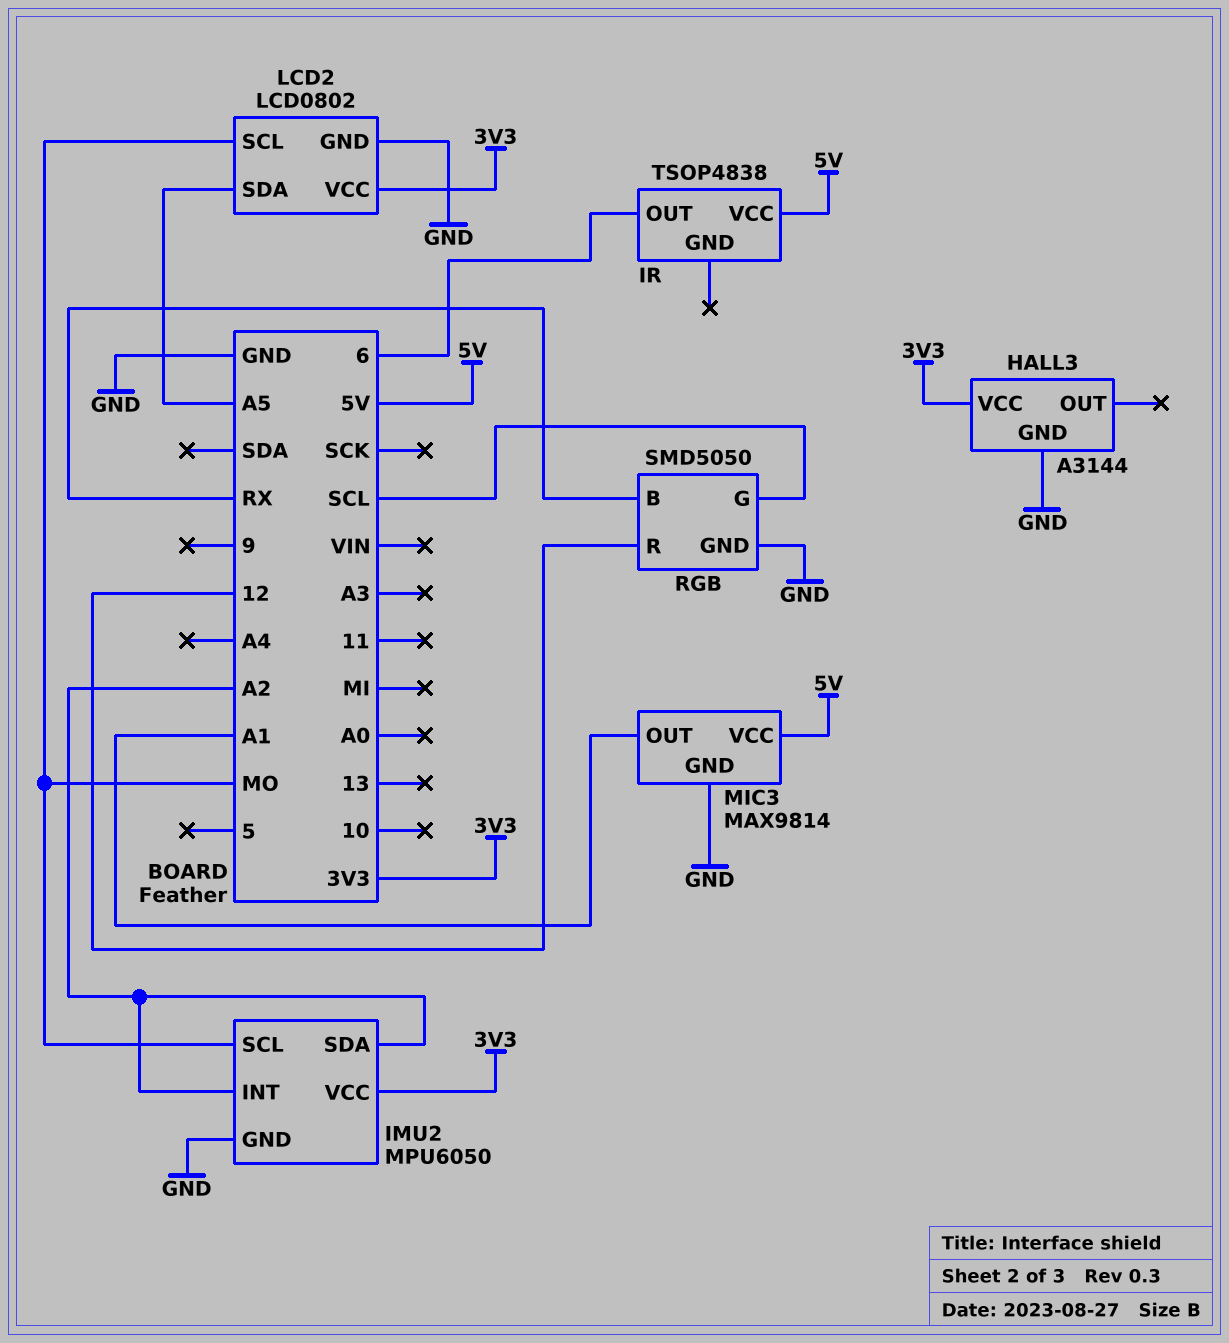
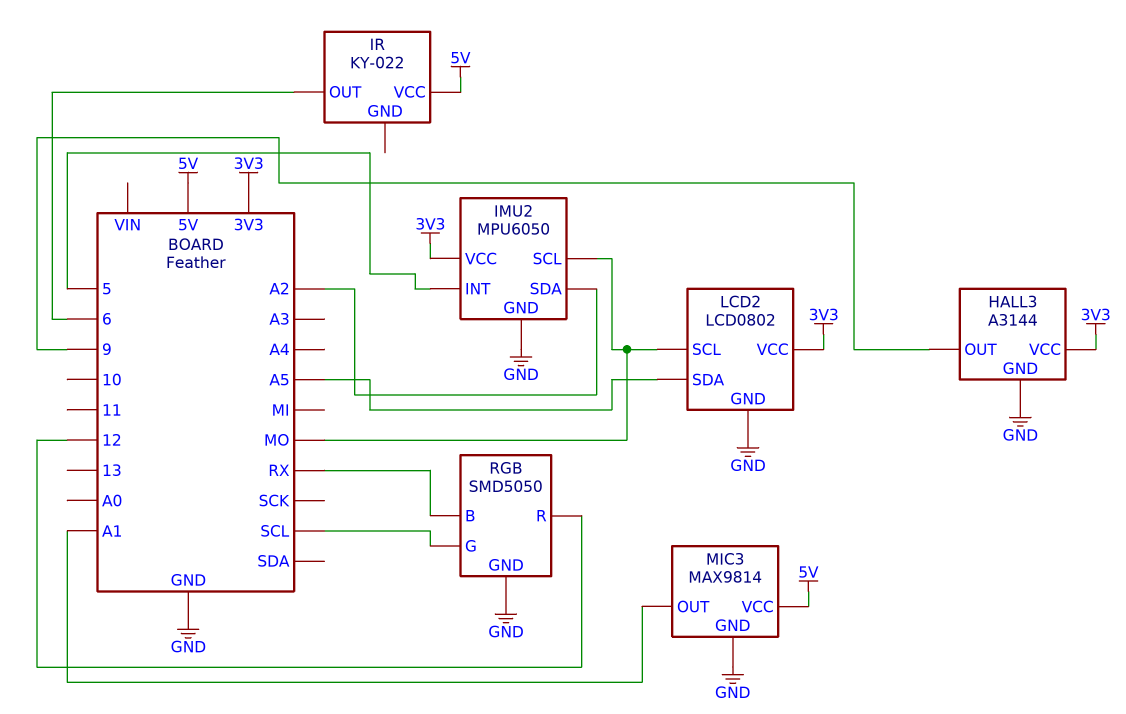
HALL3 pin OUT: none -> 9
IMU2 pin INT: A2 -> 5
IR: TSOP4838 -> KY-022

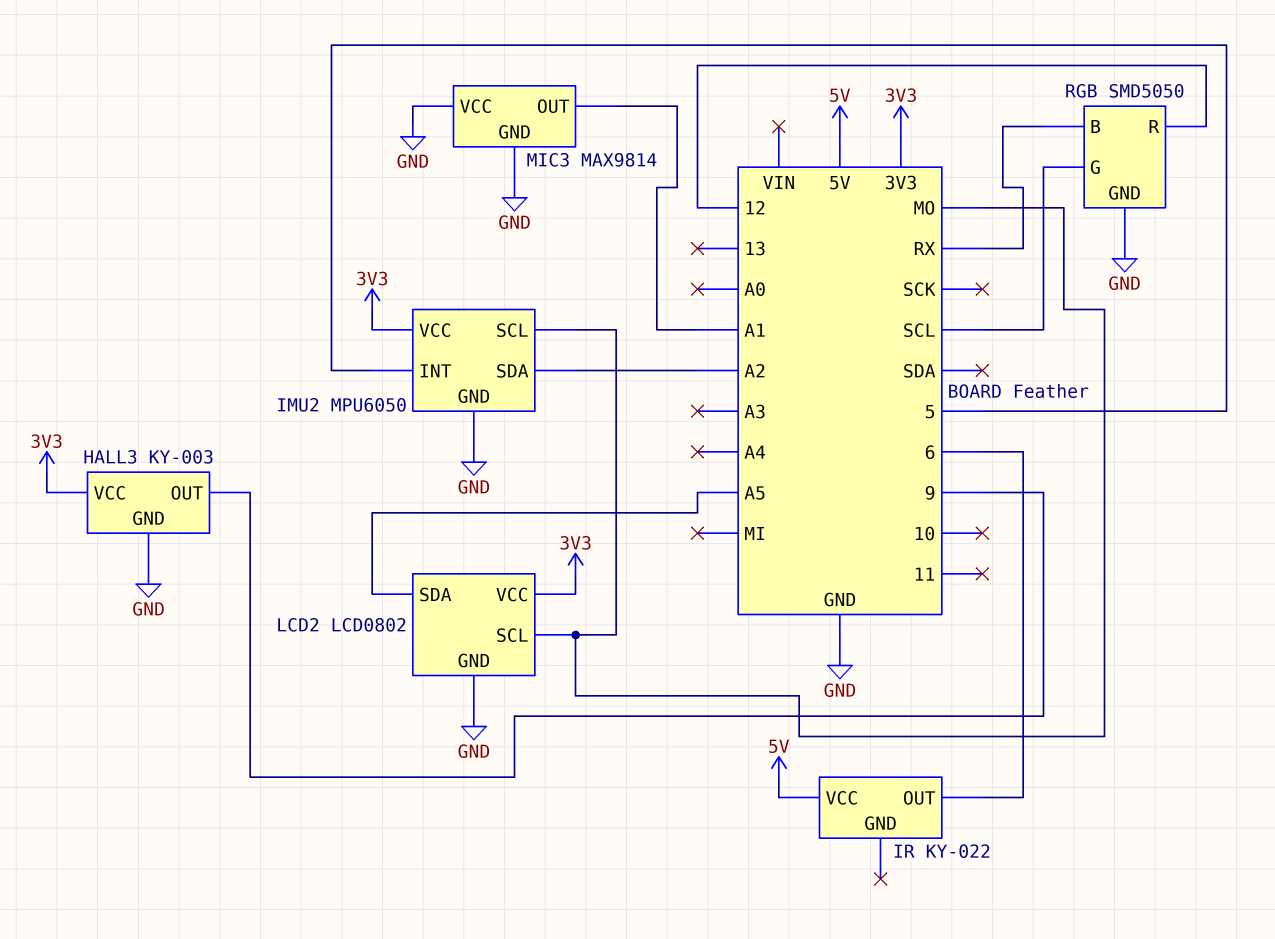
HALL3: A3144 -> KY-003
MIC3 pin VCC: 5V -> GND

